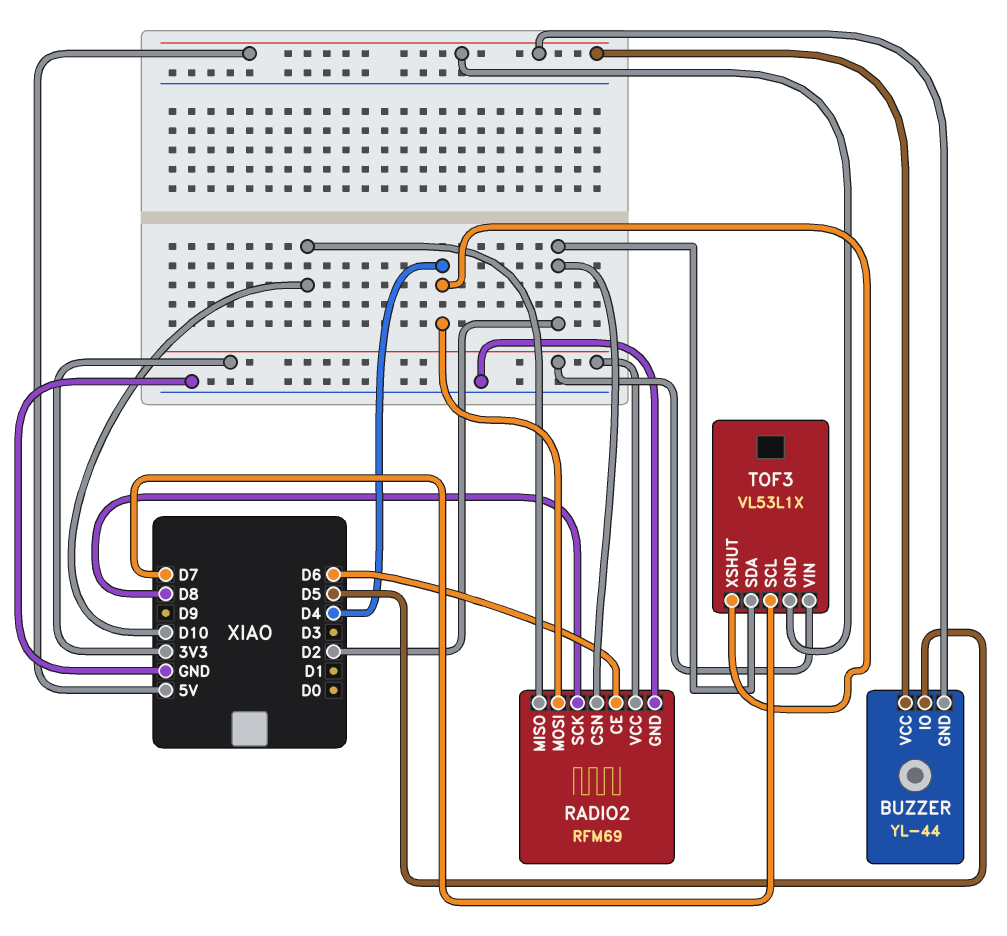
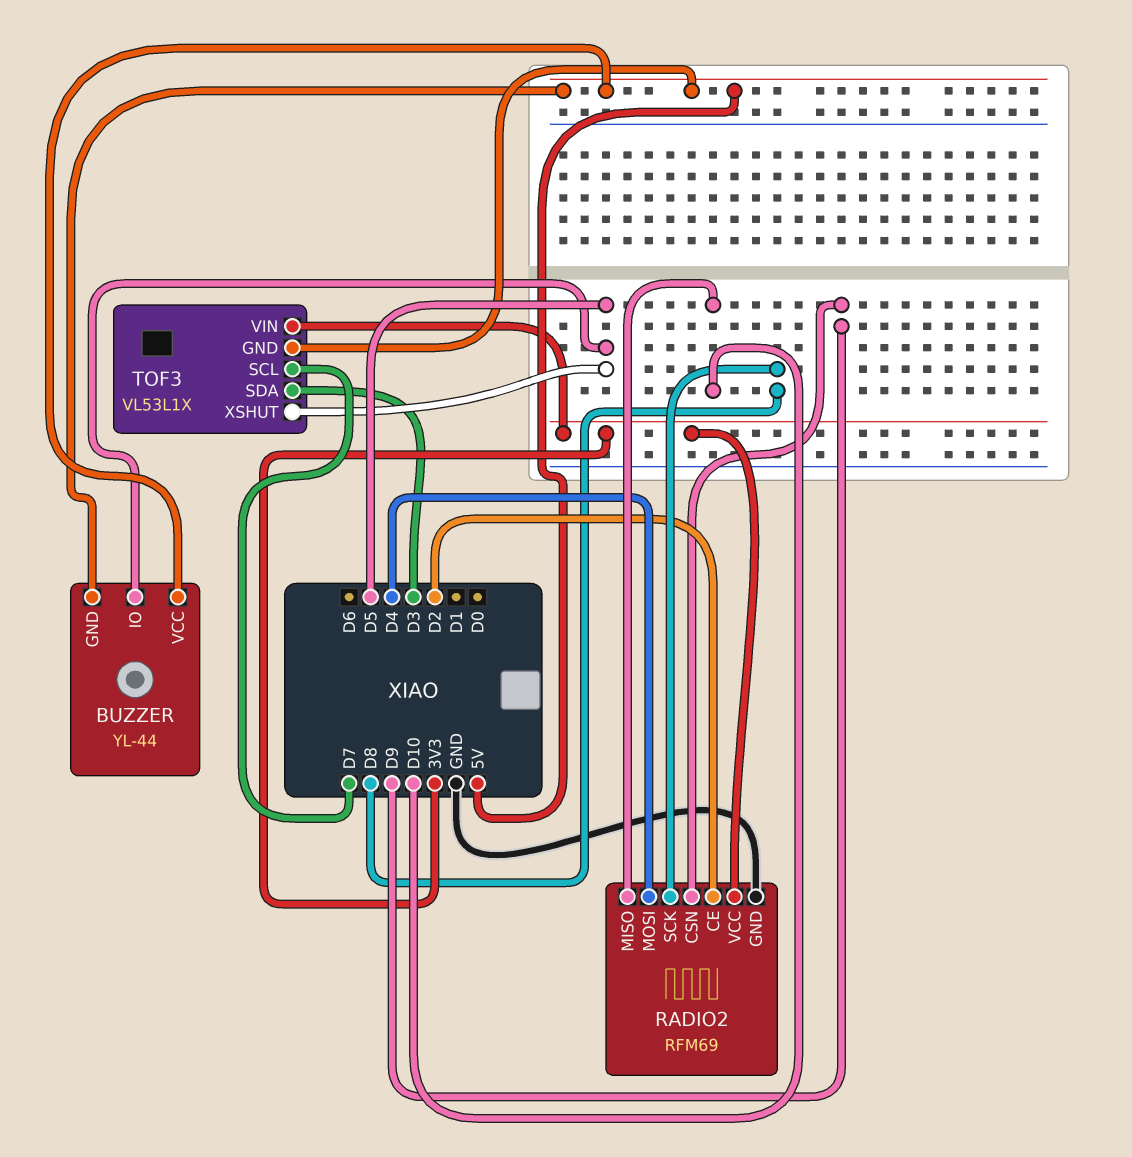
RADIO2 pin CE: D6 -> D2
RADIO2 pin CSN: D2 -> D9
TOF3 pin SDA: D2 -> D3
TOF3 pin XSHUT: D4 -> D5

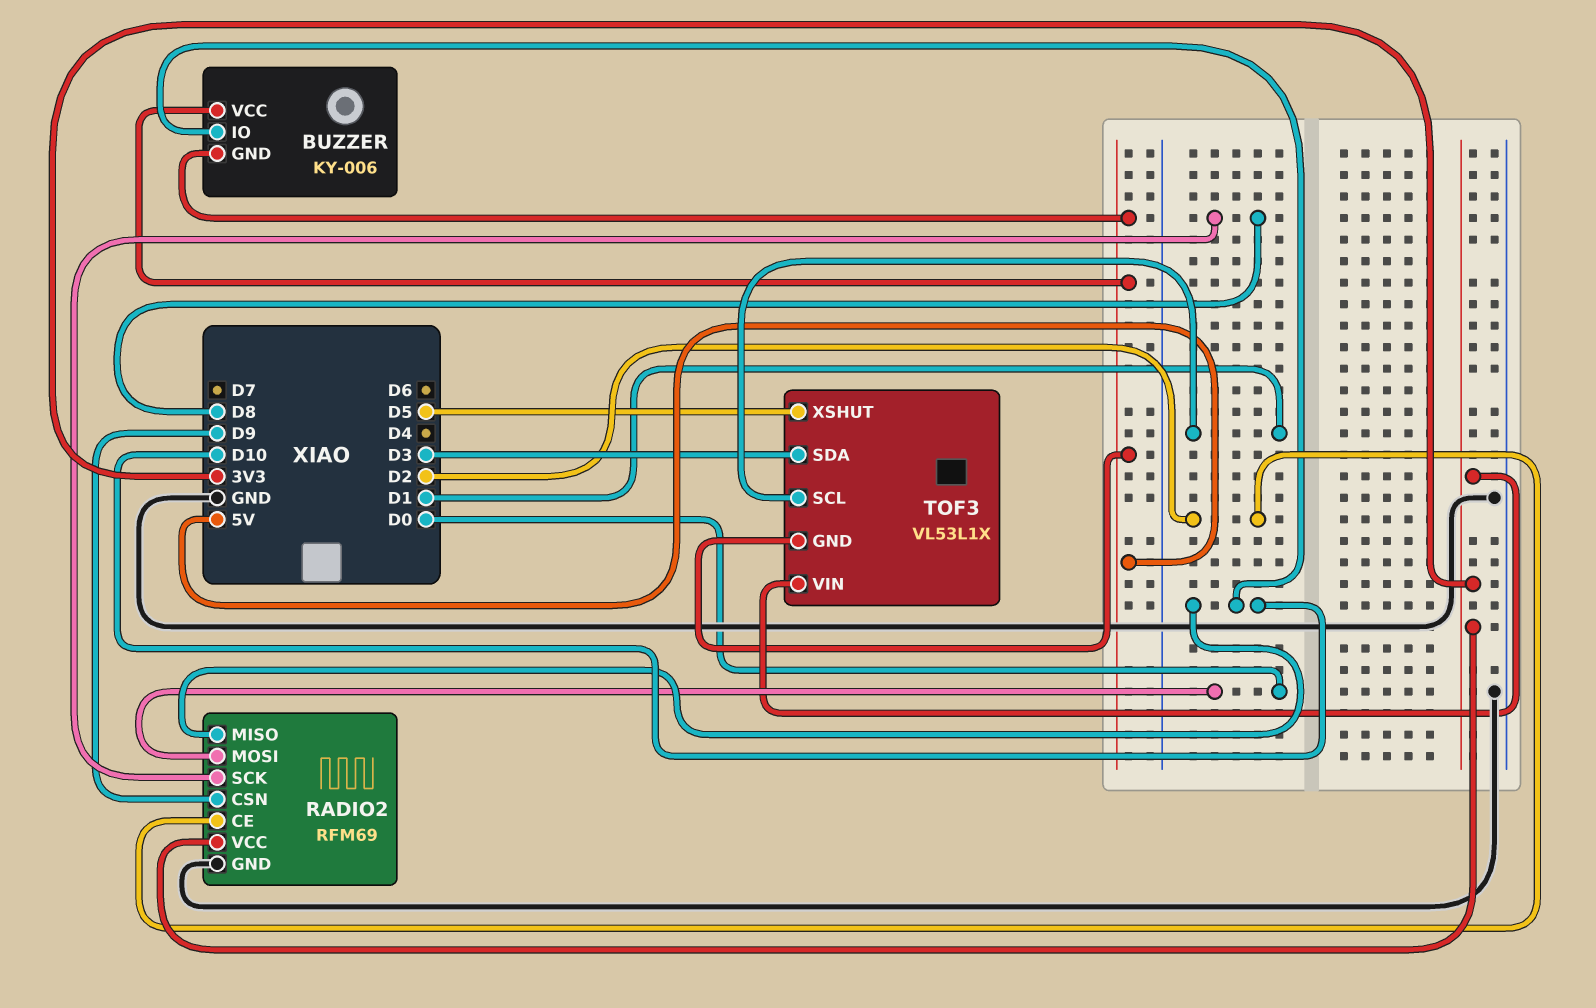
BUZZER: YL-44 -> KY-006
BUZZER pin IO: D5 -> D10
RADIO2 pin MOSI: D4 -> D0
TOF3 pin SCL: D7 -> D1

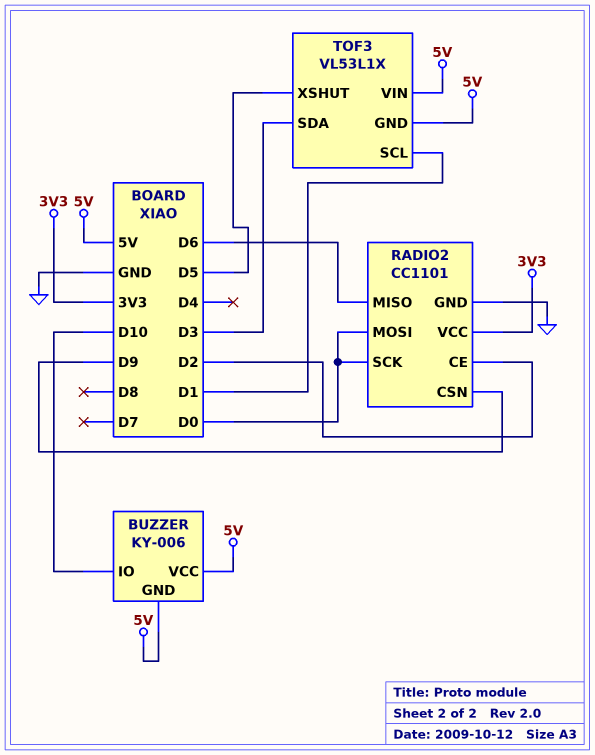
RADIO2: RFM69 -> CC1101
RADIO2 pin MISO: D10 -> D6
RADIO2 pin SCK: D8 -> D0
TOF3 pin VIN: 3V3 -> 5V

